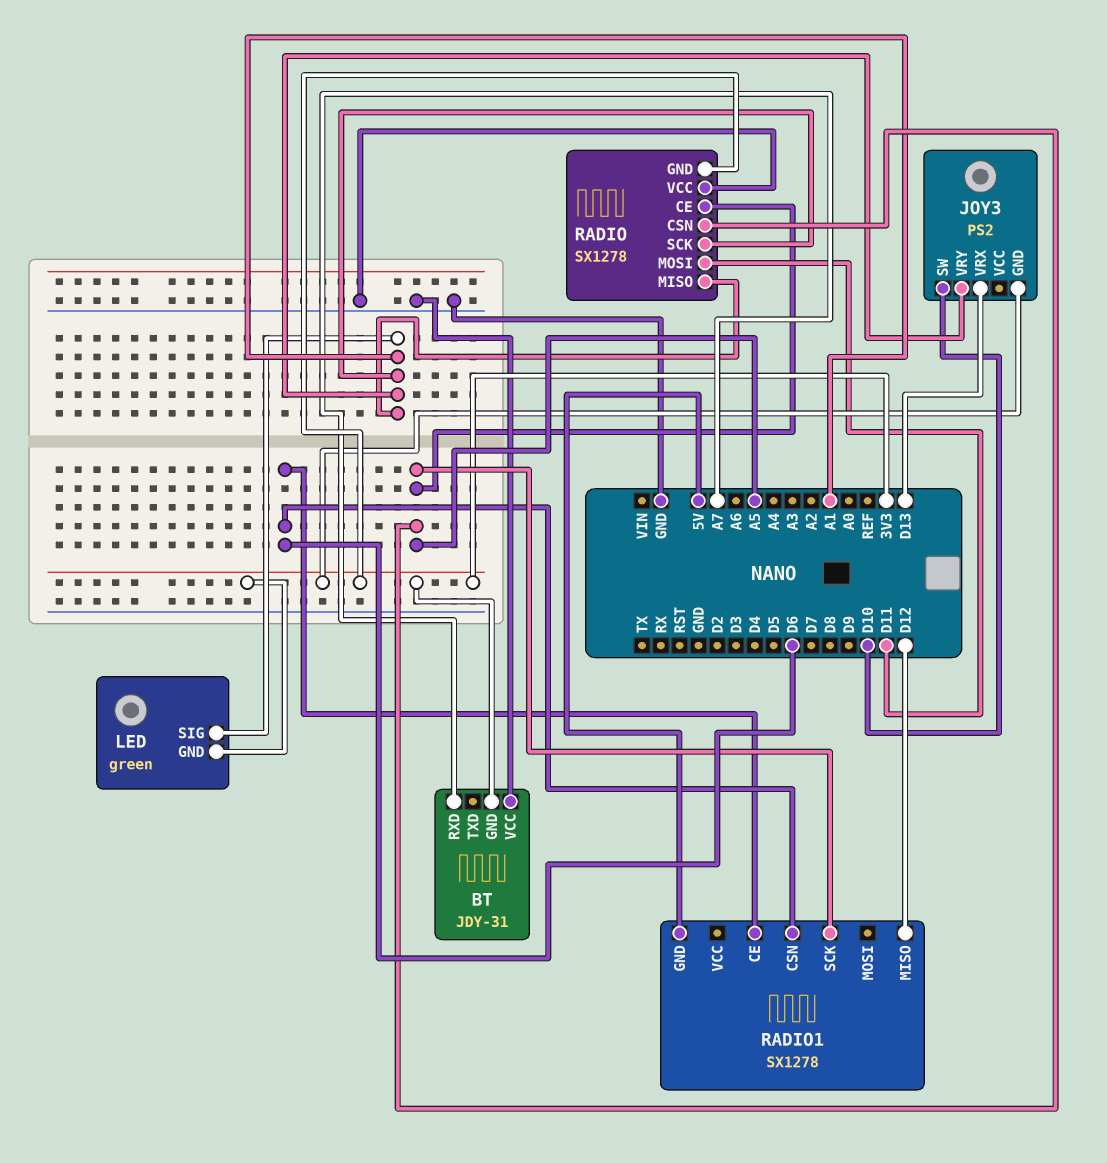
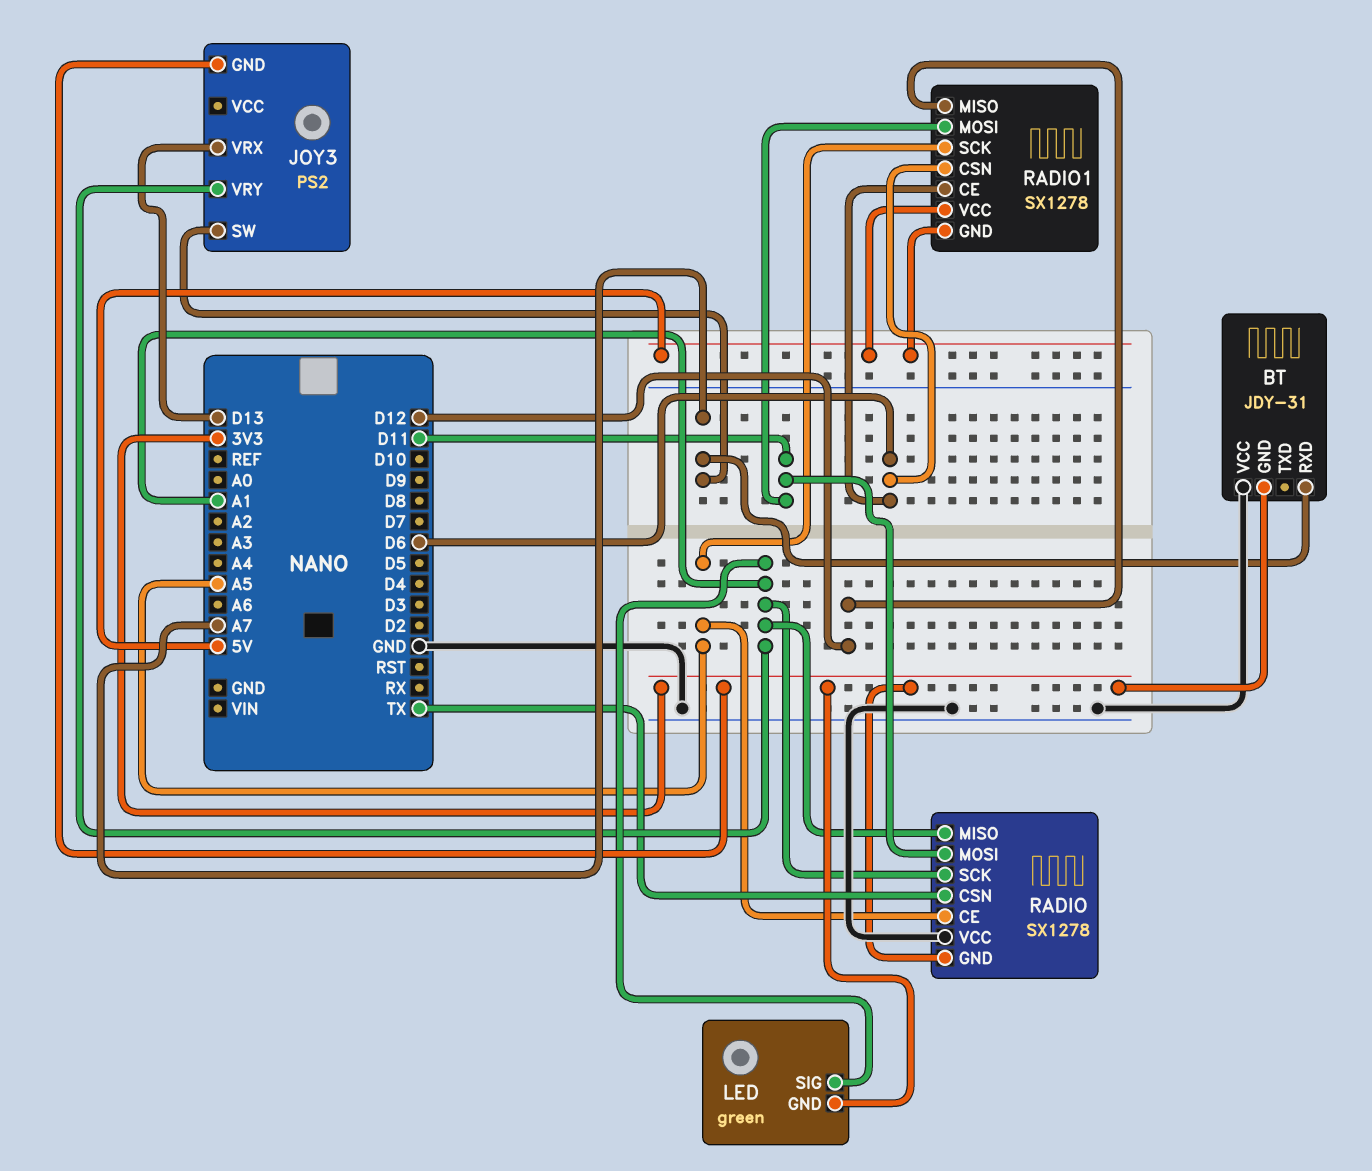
JOY3 pin SW: D10 -> A7
RADIO pin CSN: A5 -> TX
RADIO1 pin MOSI: none -> D11
RADIO1 pin VCC: none -> 5V

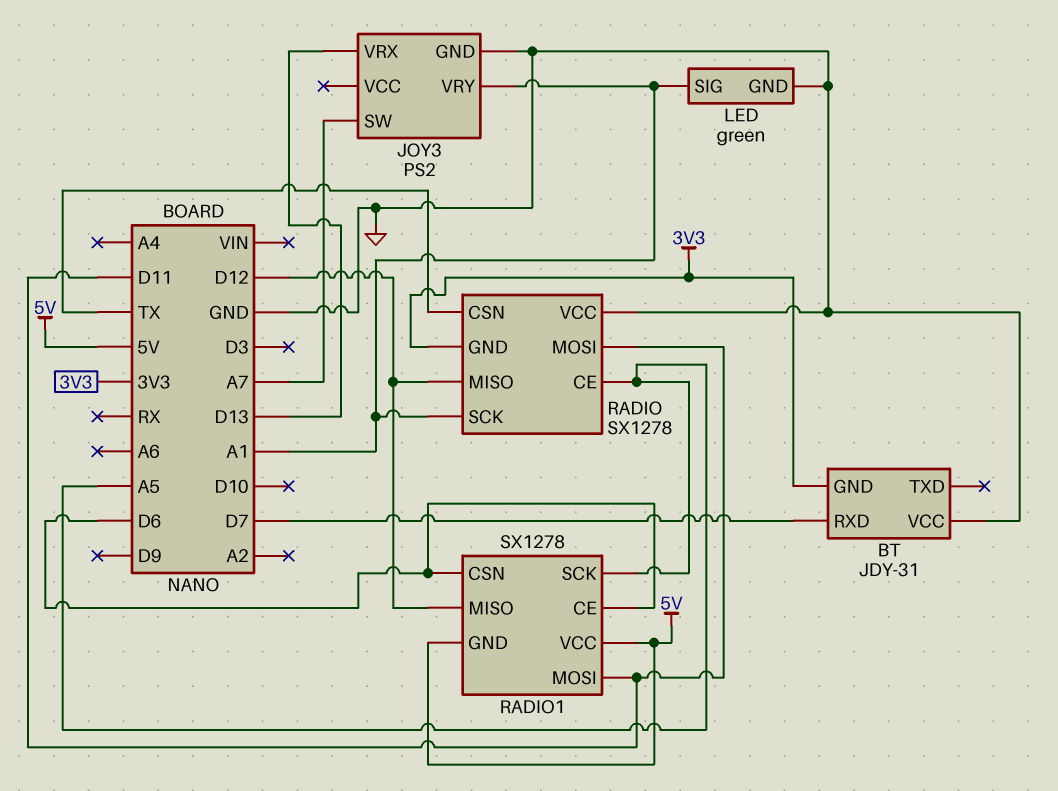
BT pin RXD: A7 -> D7
JOY3 pin GND: 3V3 -> GND
LED pin GND: 3V3 -> GND
RADIO pin MISO: A1 -> D12

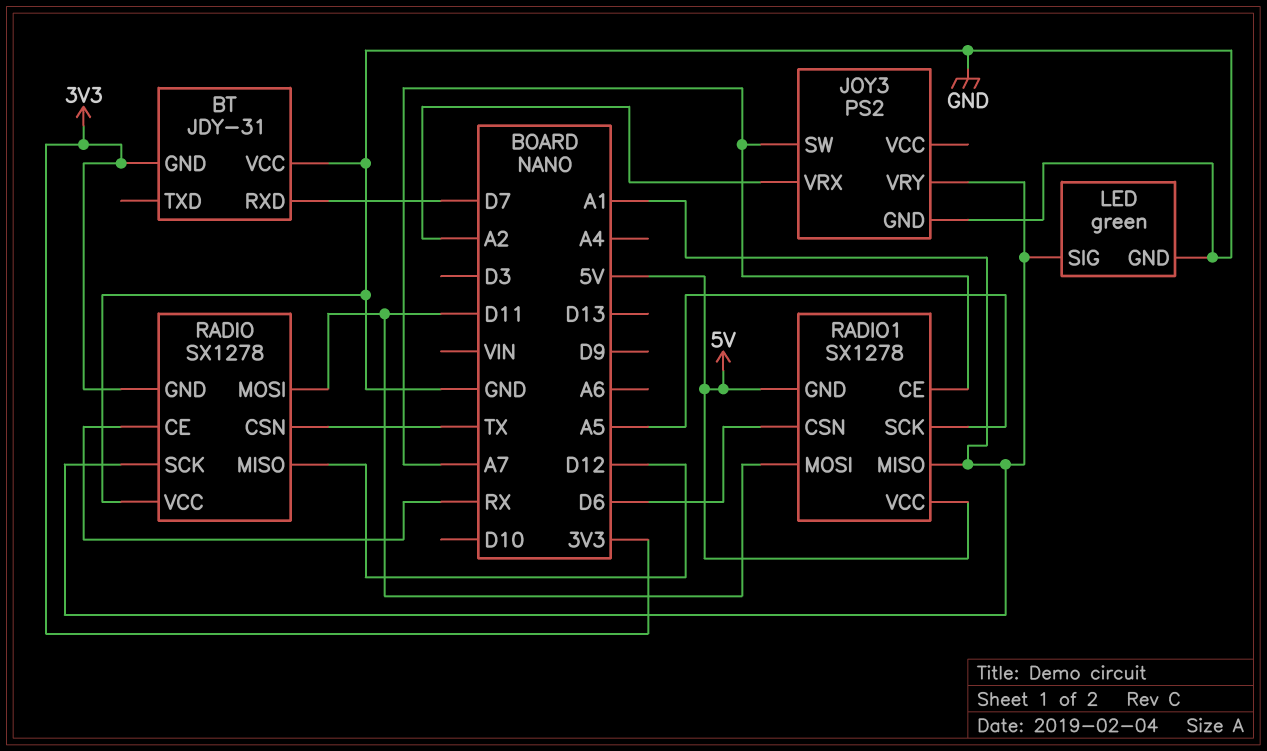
JOY3 pin VRX: D13 -> A2
RADIO pin CE: A5 -> RX
RADIO1 pin CE: D6 -> A7
RADIO1 pin MISO: D12 -> A1

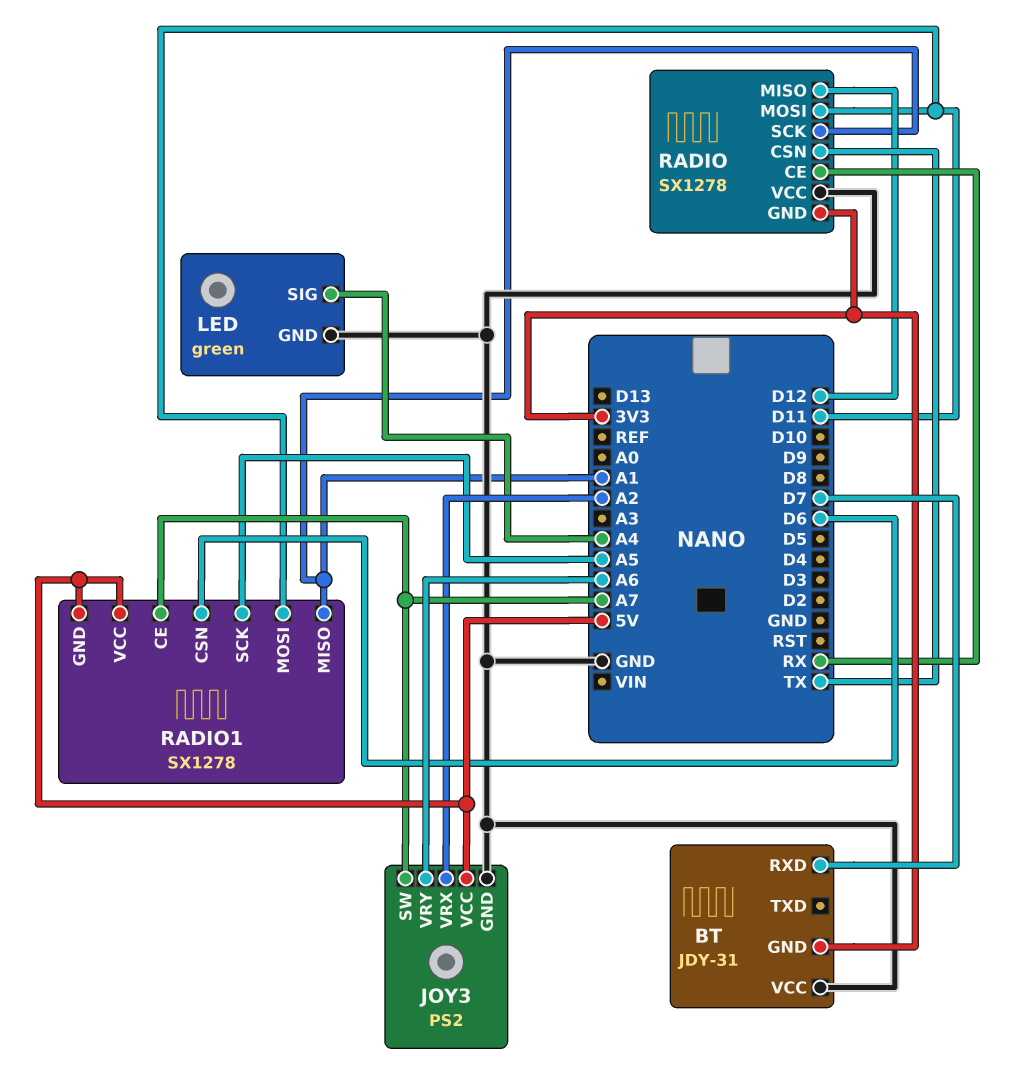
JOY3 pin VCC: none -> 5V
JOY3 pin VRY: A1 -> A6
LED pin SIG: A1 -> A4

